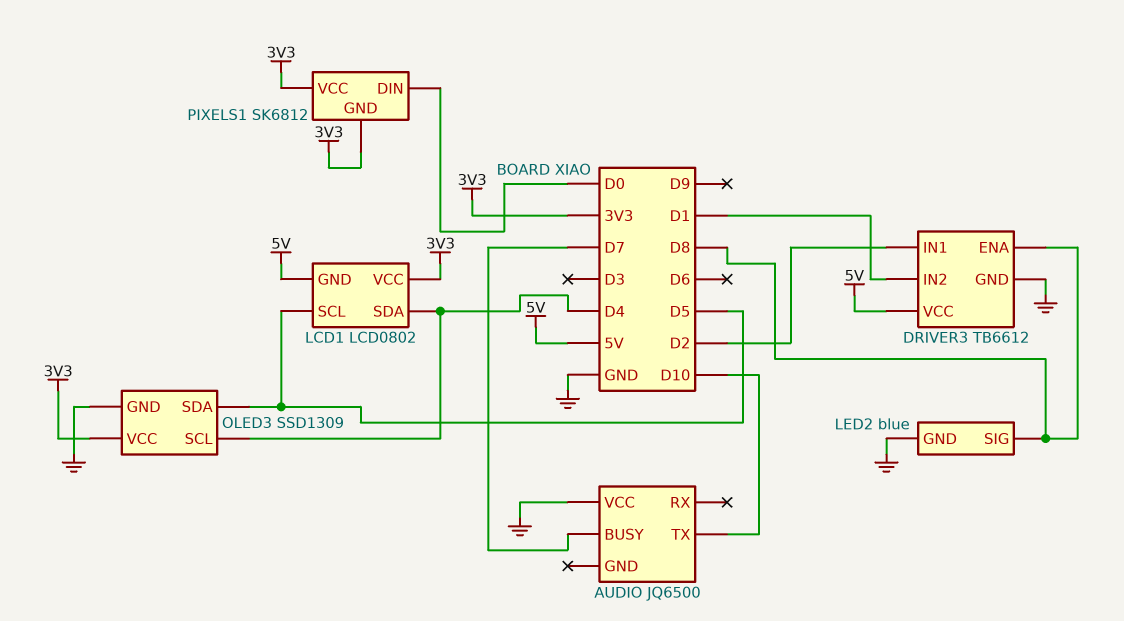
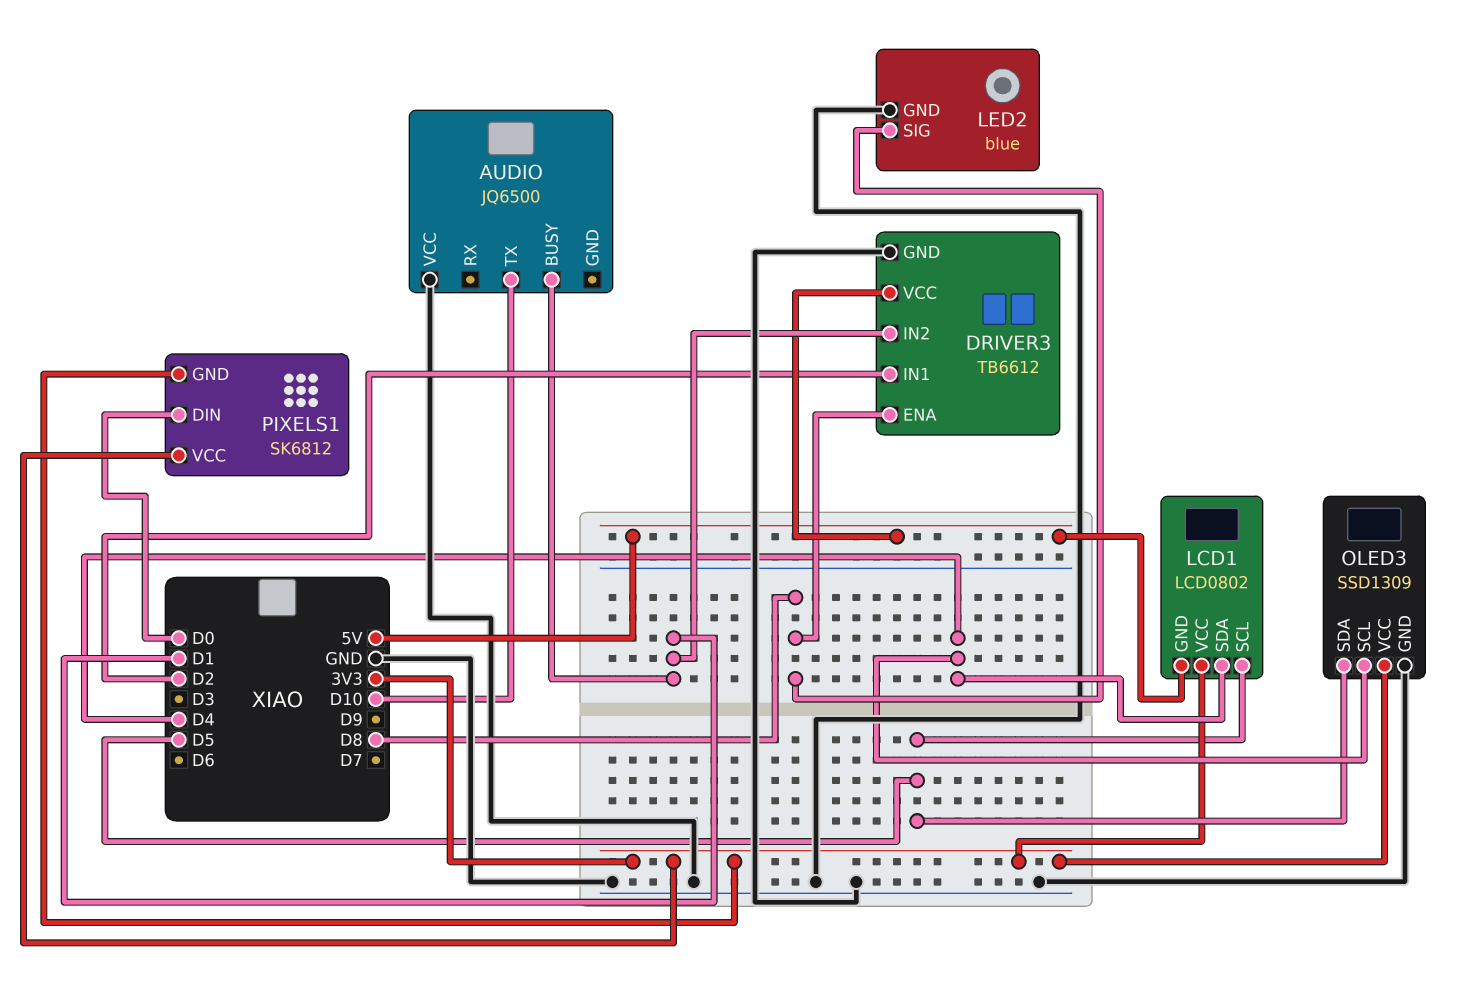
AUDIO pin BUSY: D7 -> D1

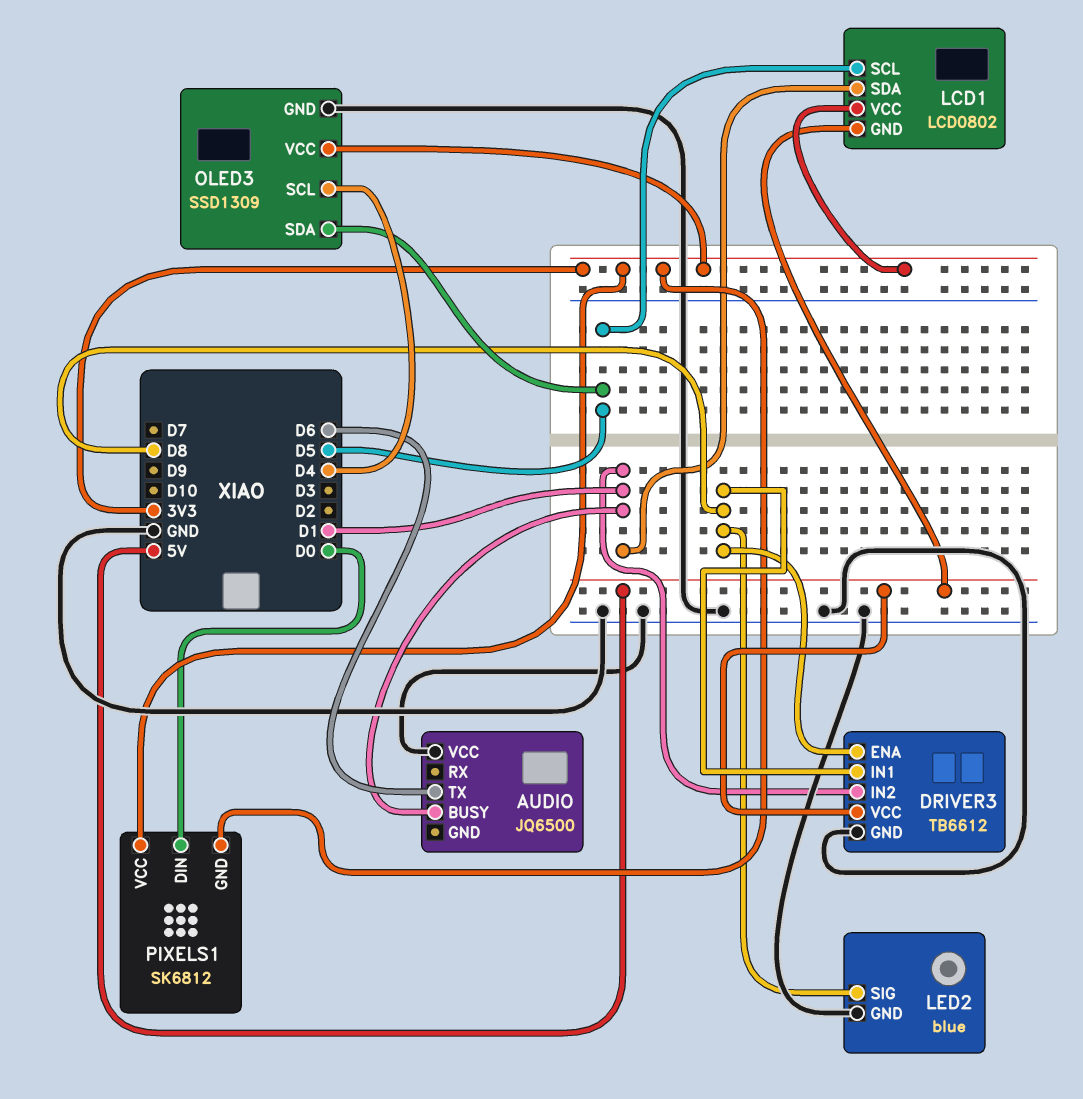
AUDIO pin TX: D10 -> D6
DRIVER3 pin IN1: D2 -> D8
LCD1 pin SDA: D4 -> D1

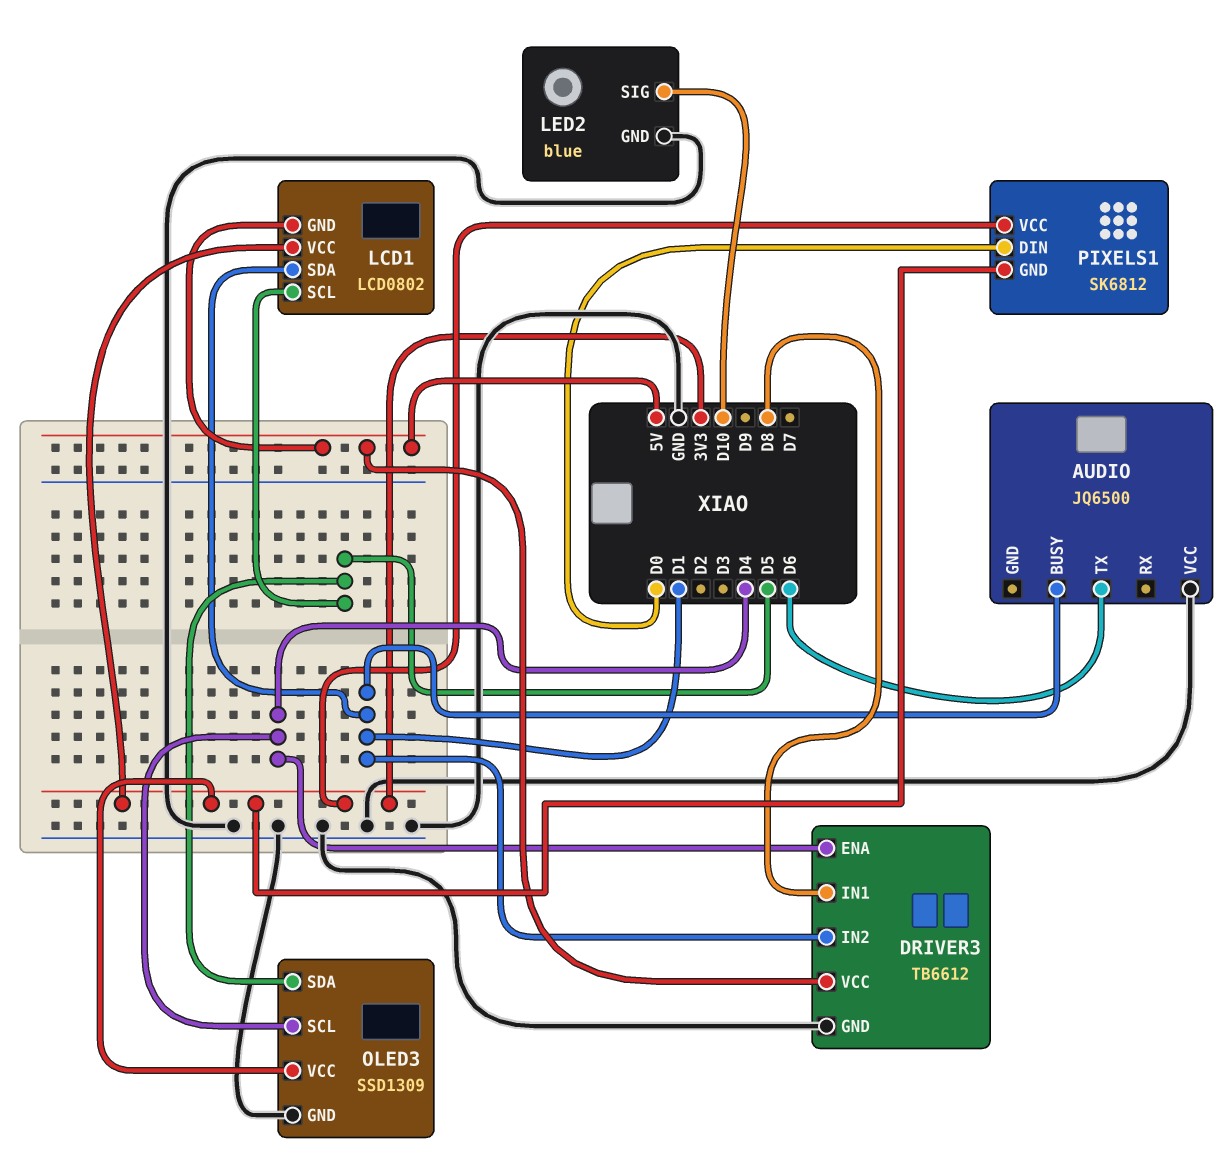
DRIVER3 pin ENA: D8 -> D4
LED2 pin SIG: D8 -> D10

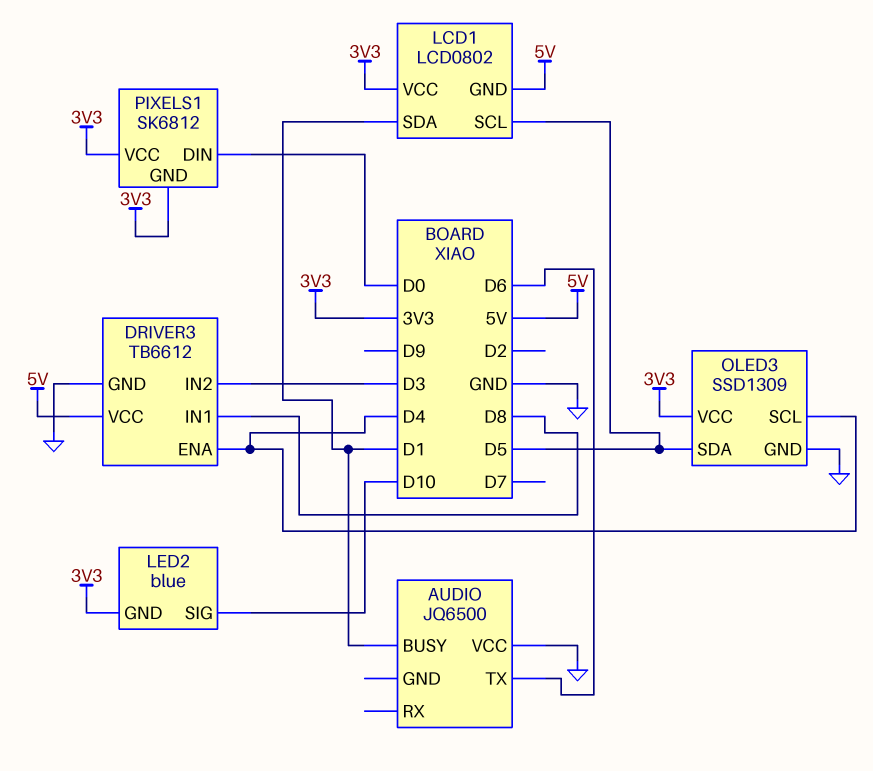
DRIVER3 pin IN2: D1 -> D3
LED2 pin GND: GND -> 3V3

